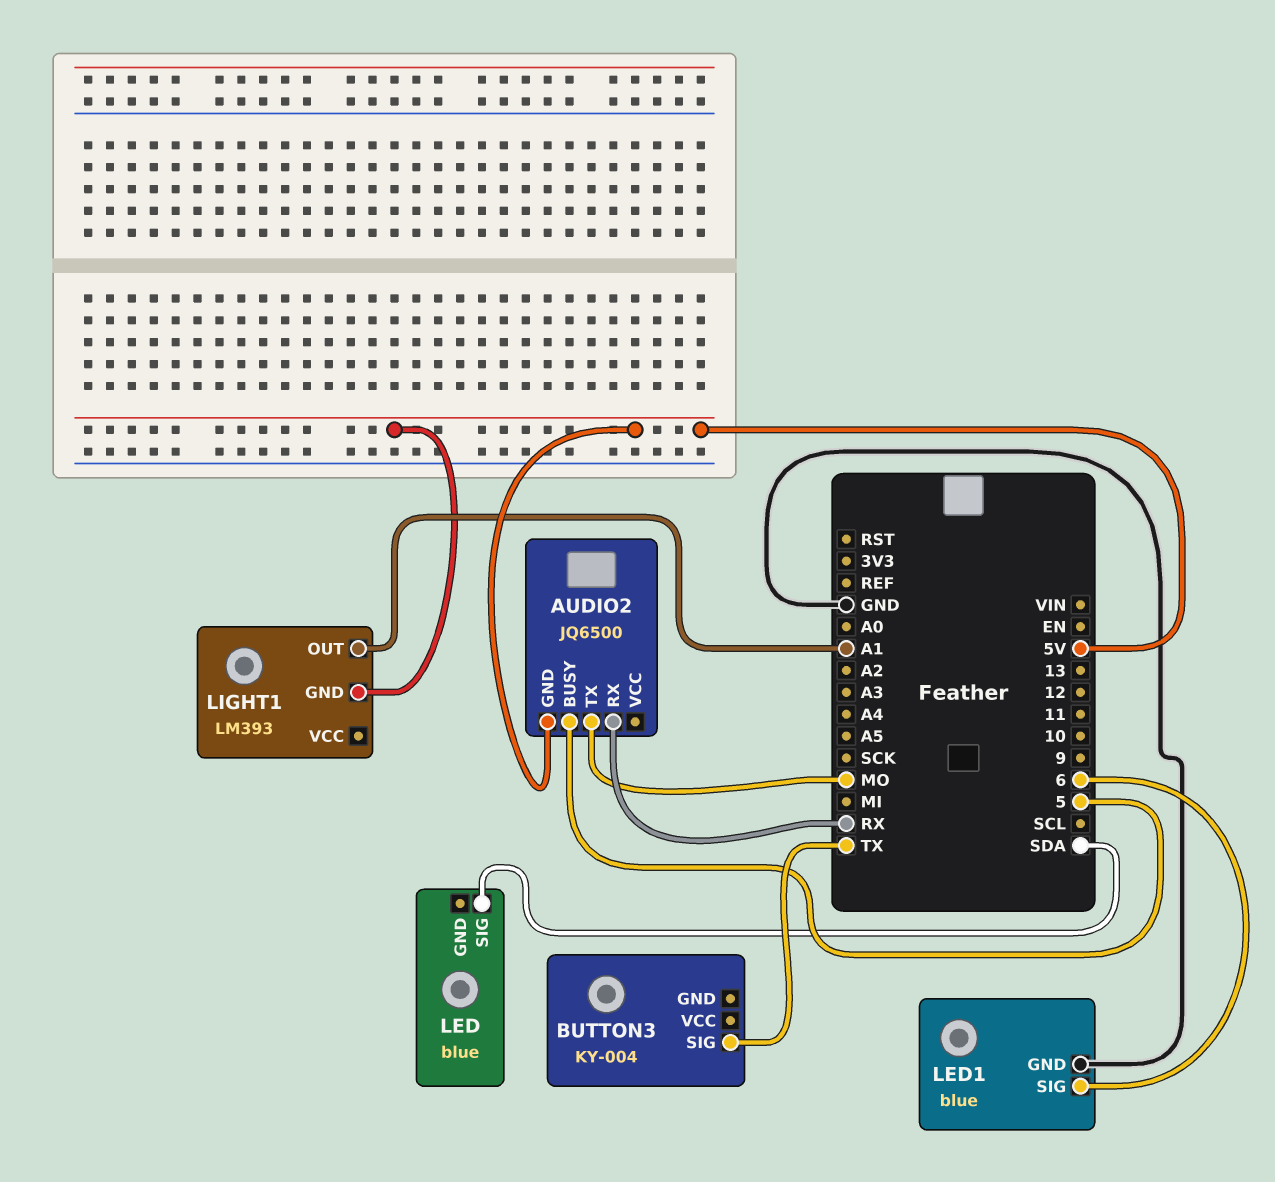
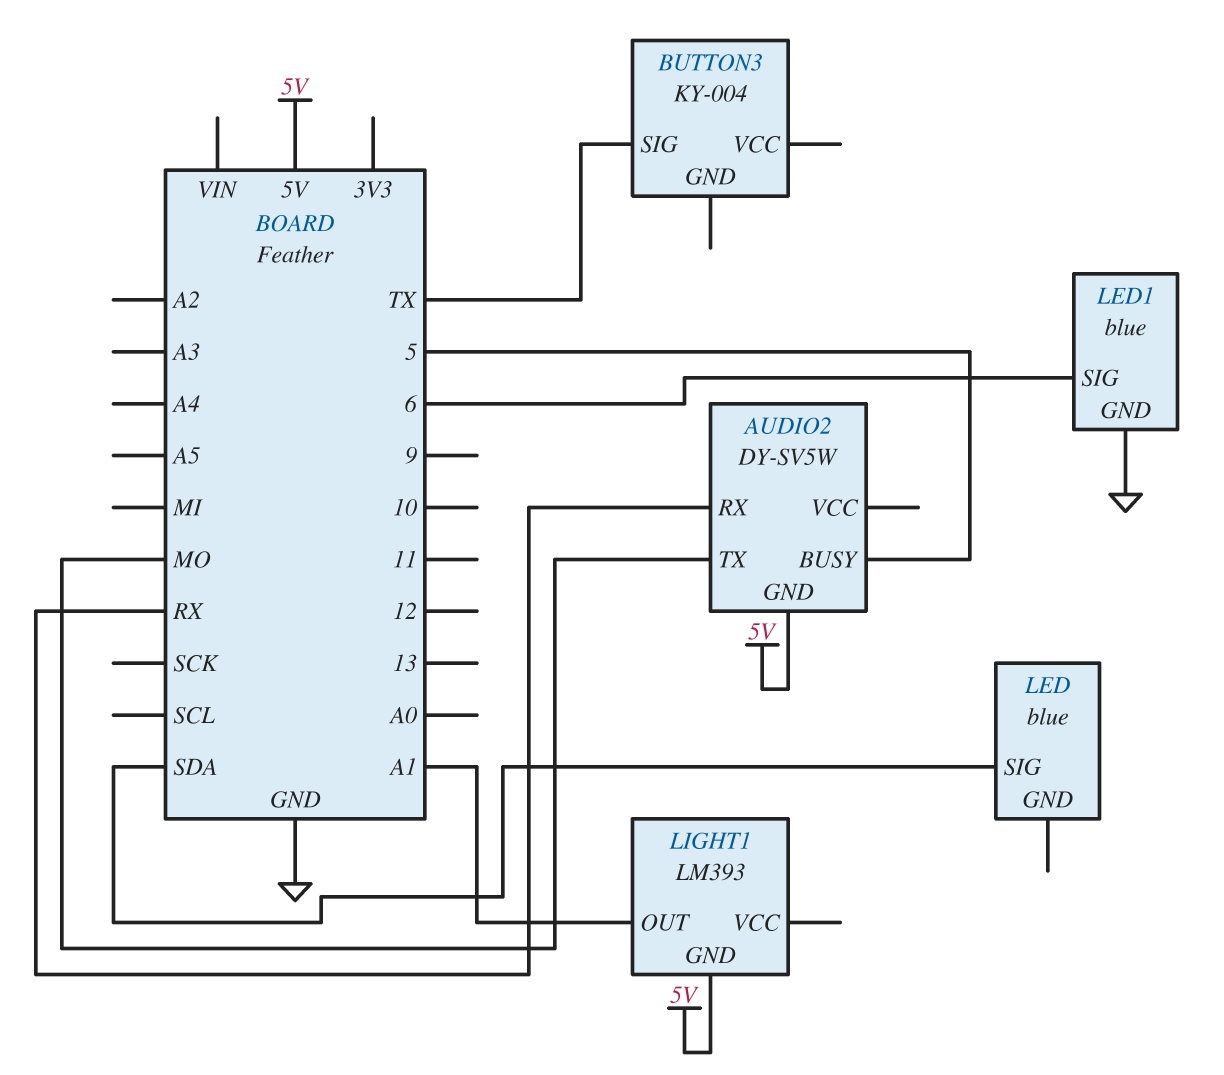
AUDIO2: JQ6500 -> DY-SV5W

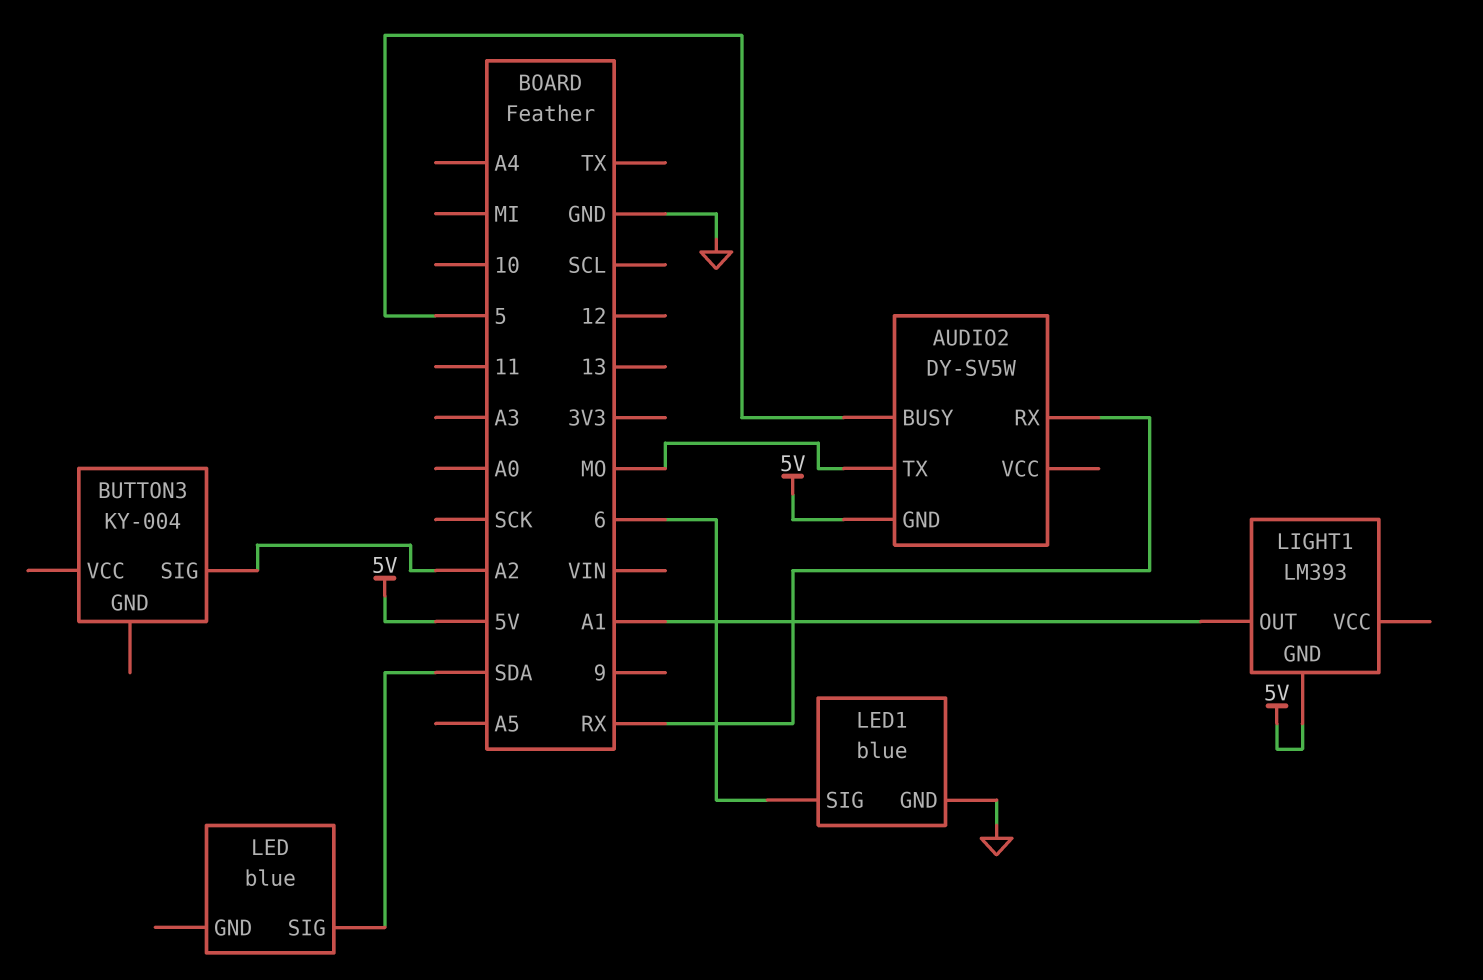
BUTTON3 pin SIG: TX -> A2

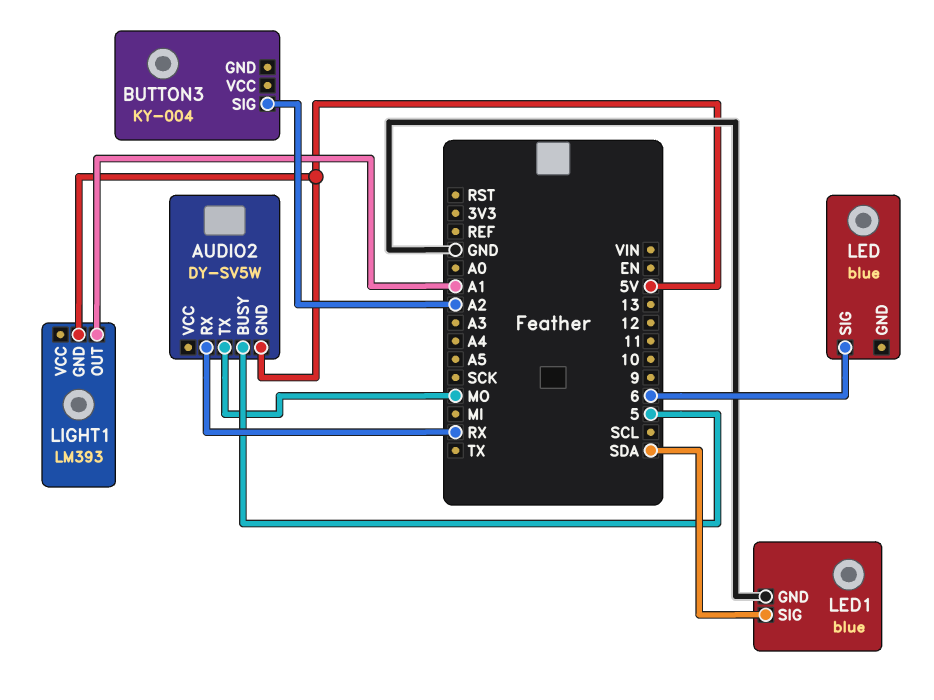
LED pin SIG: SDA -> 6
LED1 pin SIG: 6 -> SDA

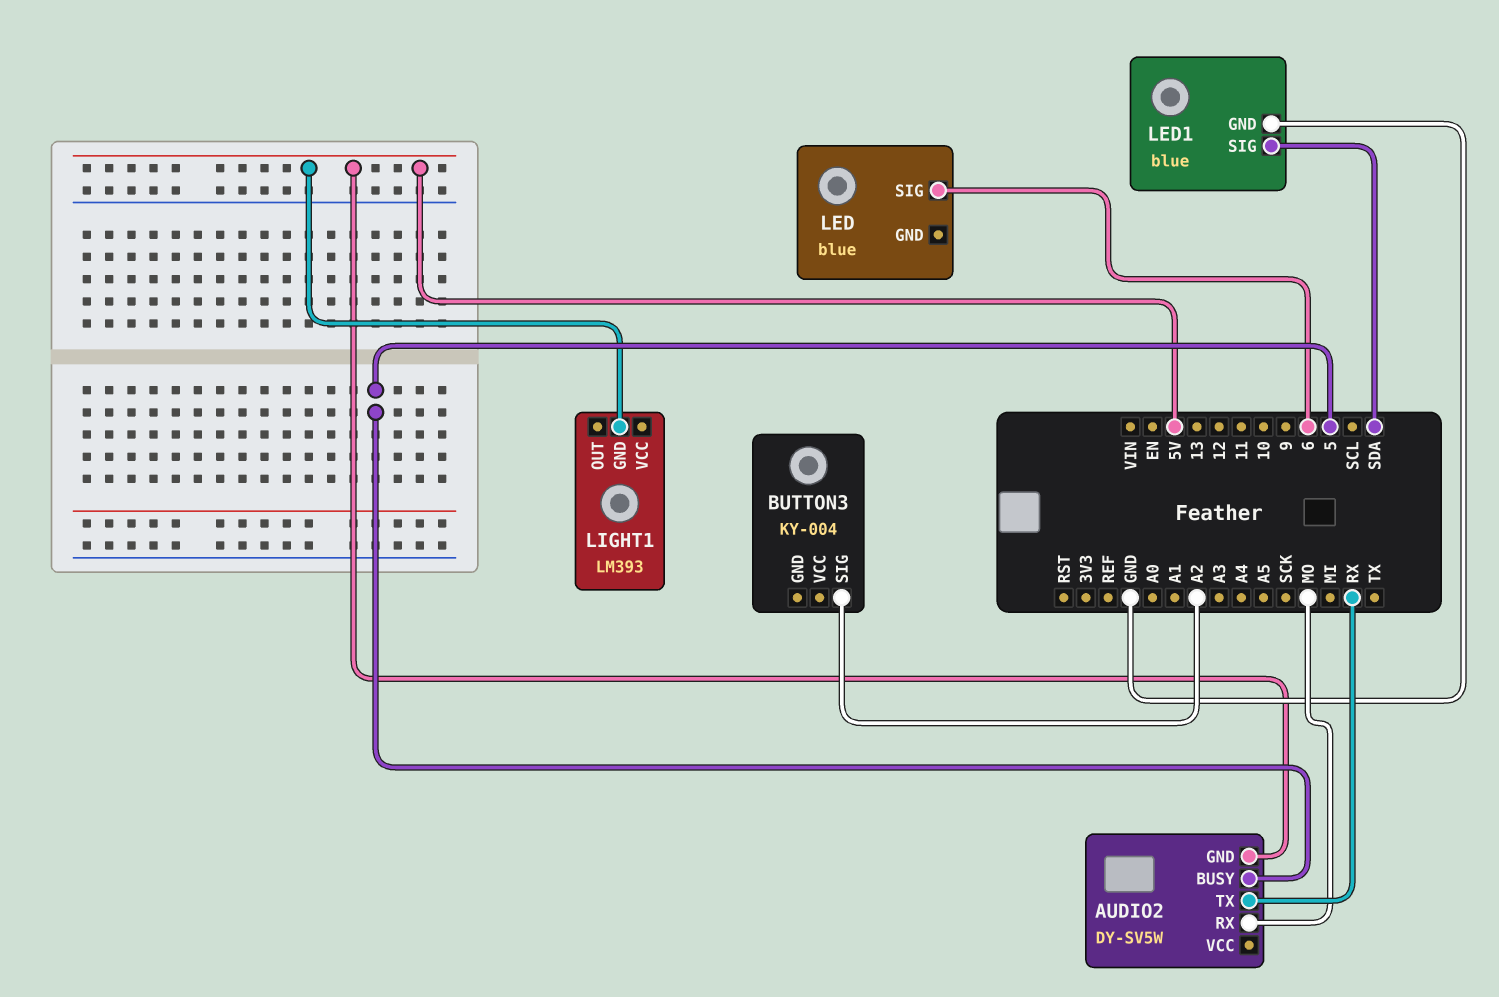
AUDIO2 pin RX: RX -> MO
AUDIO2 pin TX: MO -> RX
LIGHT1 pin OUT: A1 -> none

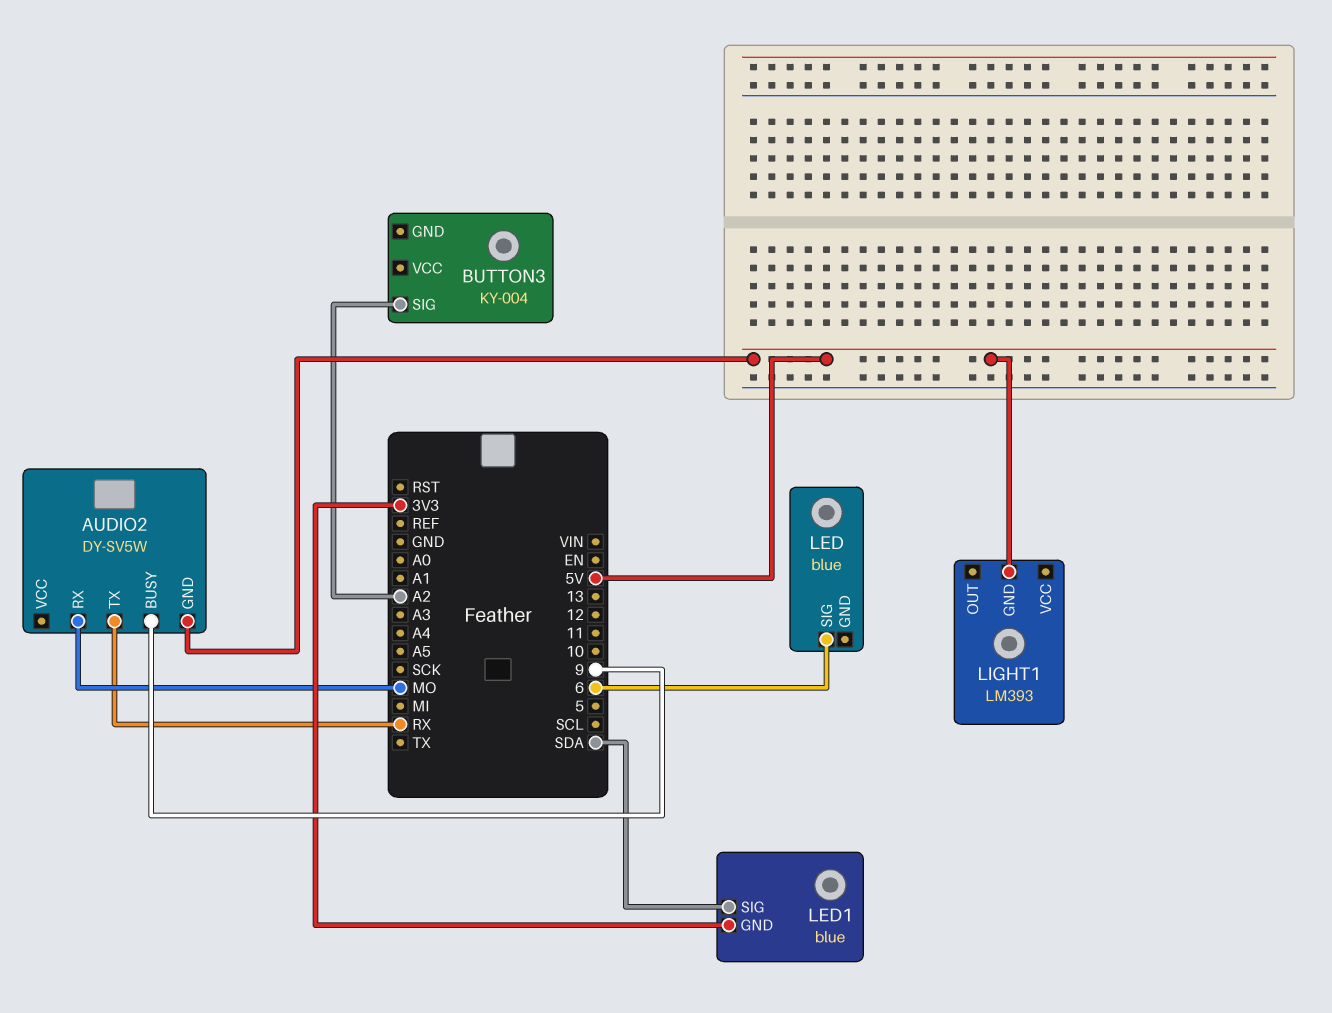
AUDIO2 pin BUSY: 5 -> 9
LED1 pin GND: GND -> 3V3

